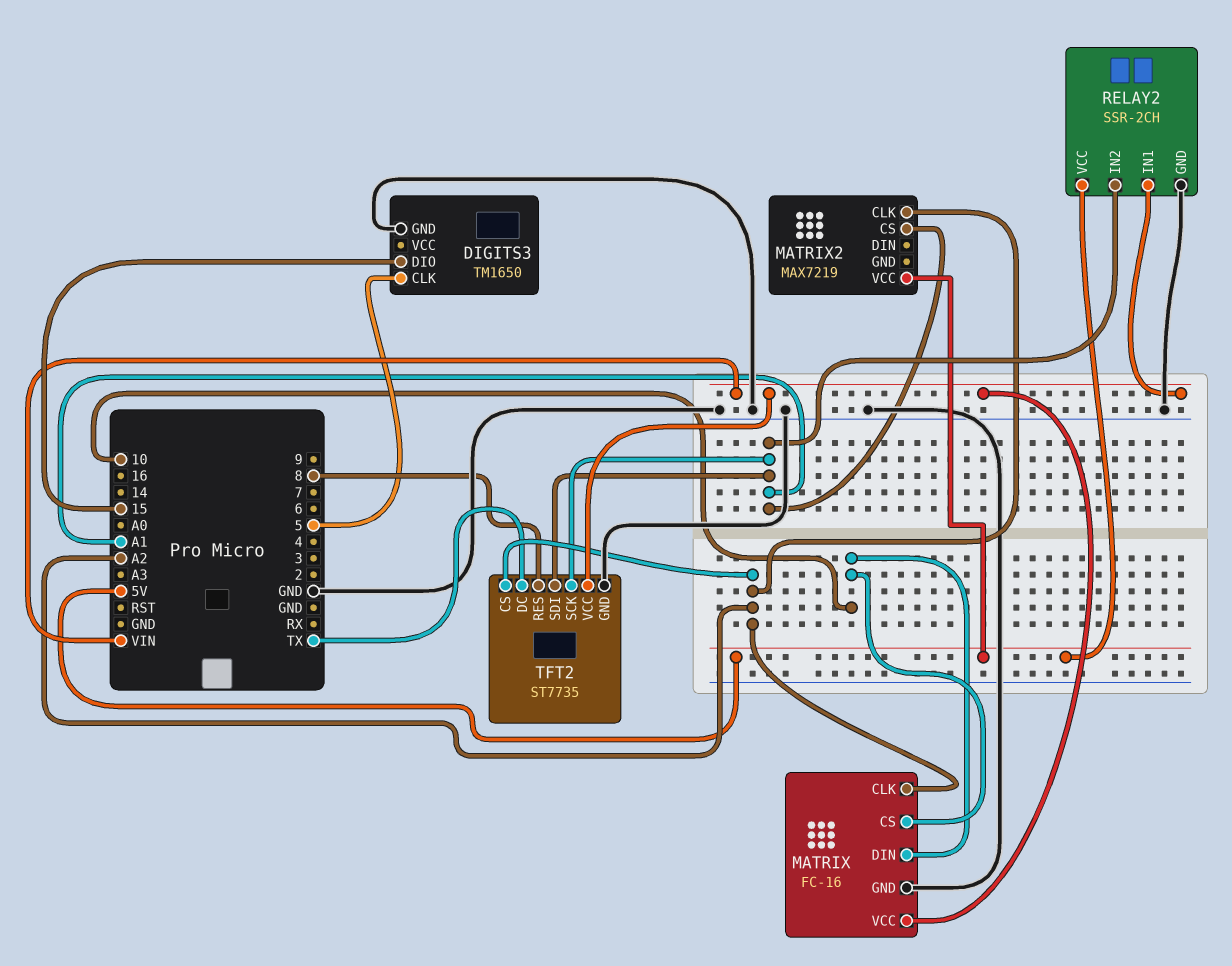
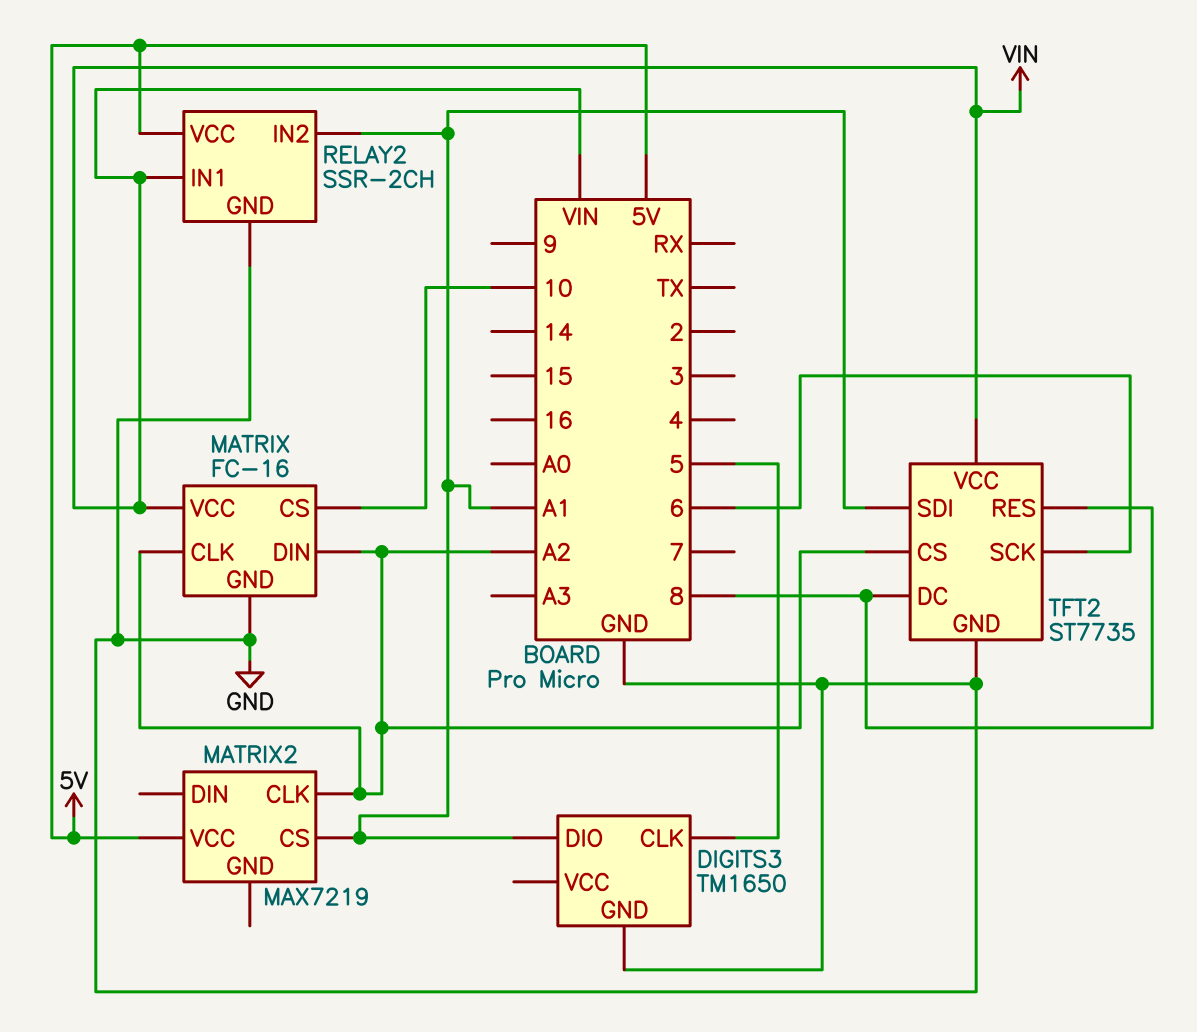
DIGITS3 pin DIO: 15 -> A1
MATRIX pin DIN: 10 -> A2
TFT2 pin DC: TX -> 8
TFT2 pin SCK: A1 -> 6

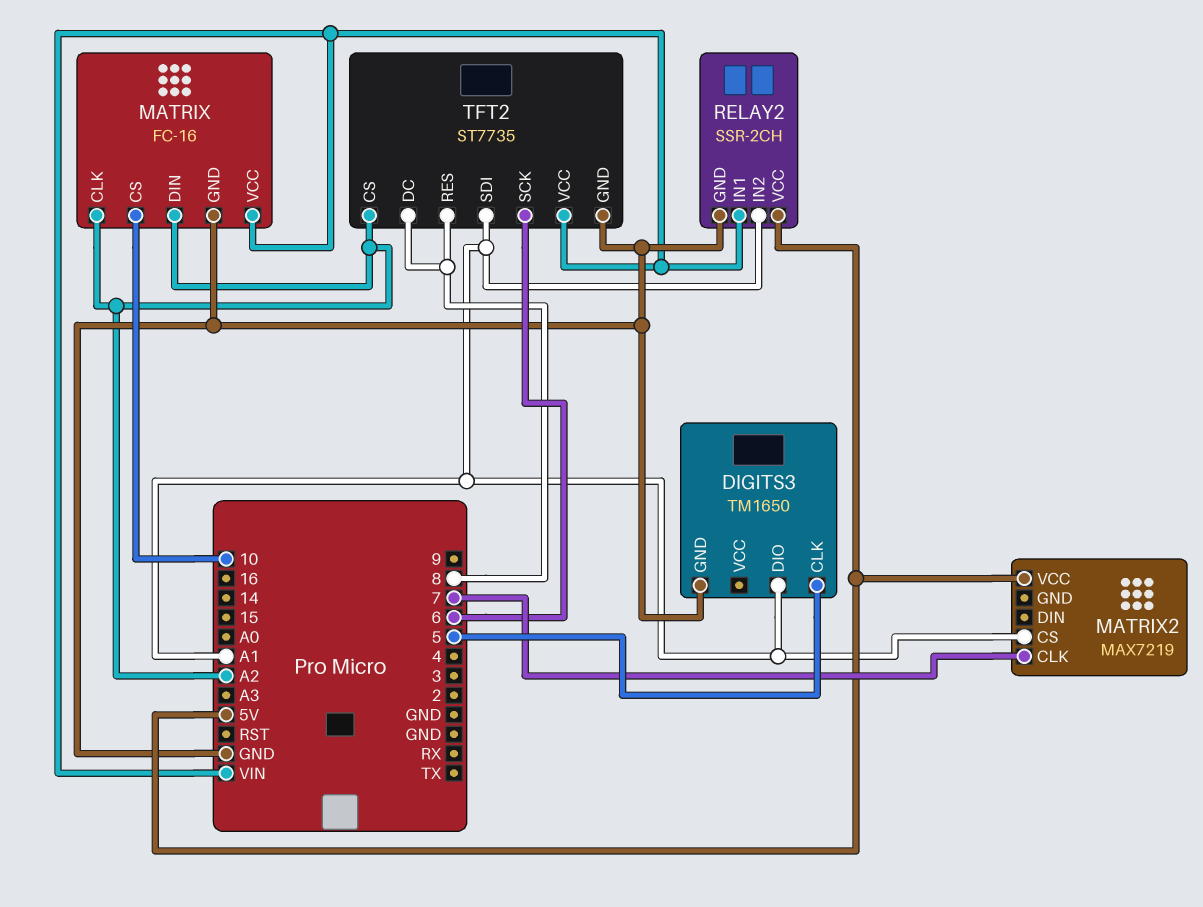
MATRIX2 pin CLK: A2 -> 7

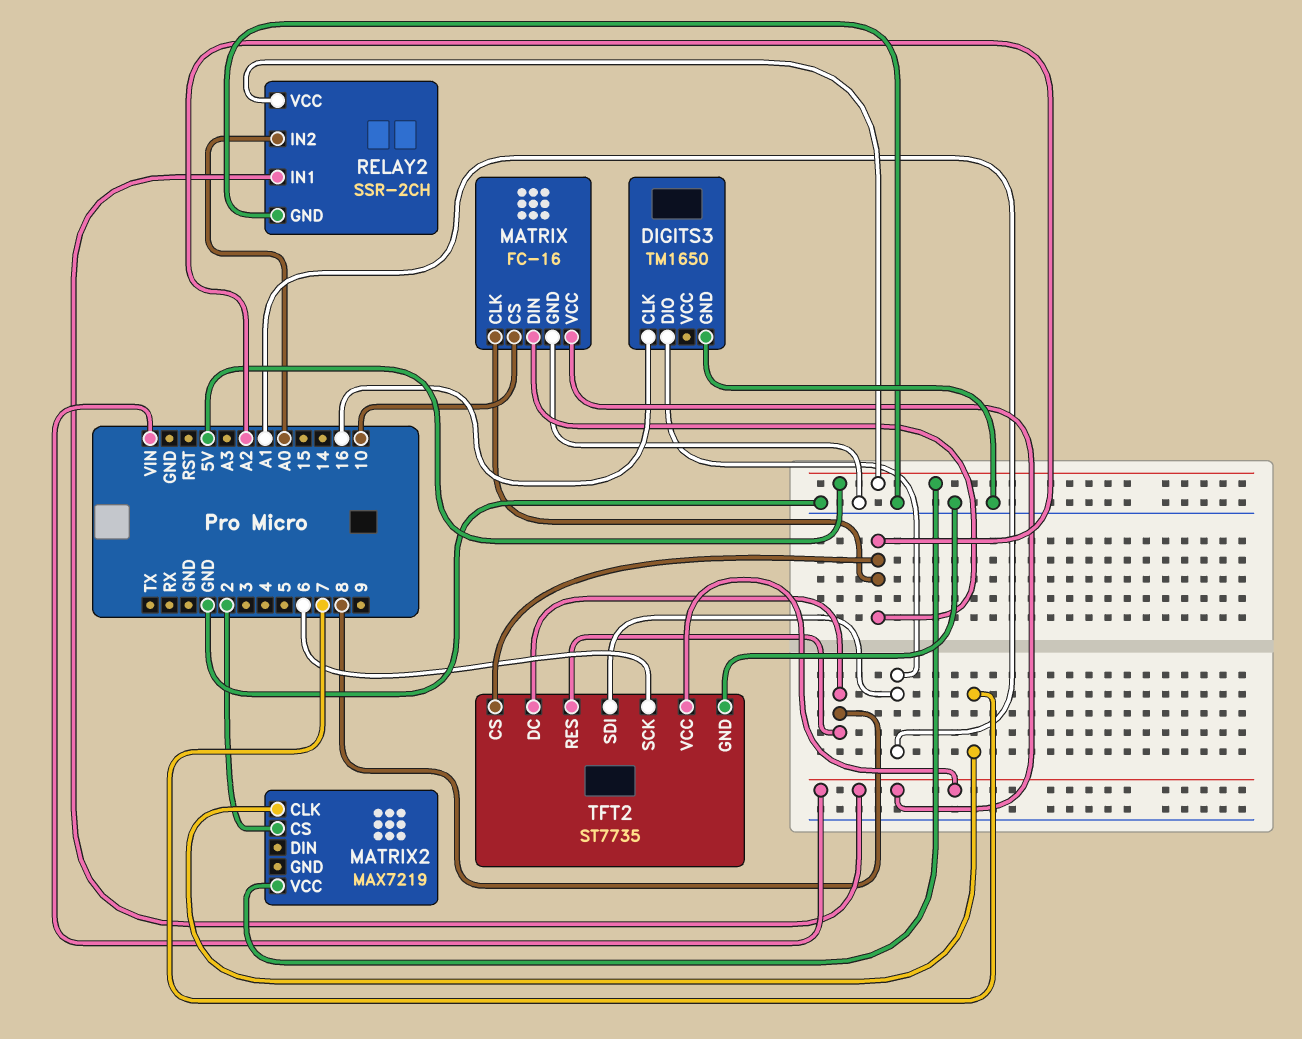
DIGITS3 pin CLK: 5 -> 16
MATRIX2 pin CS: A1 -> 2
RELAY2 pin IN2: A1 -> A0

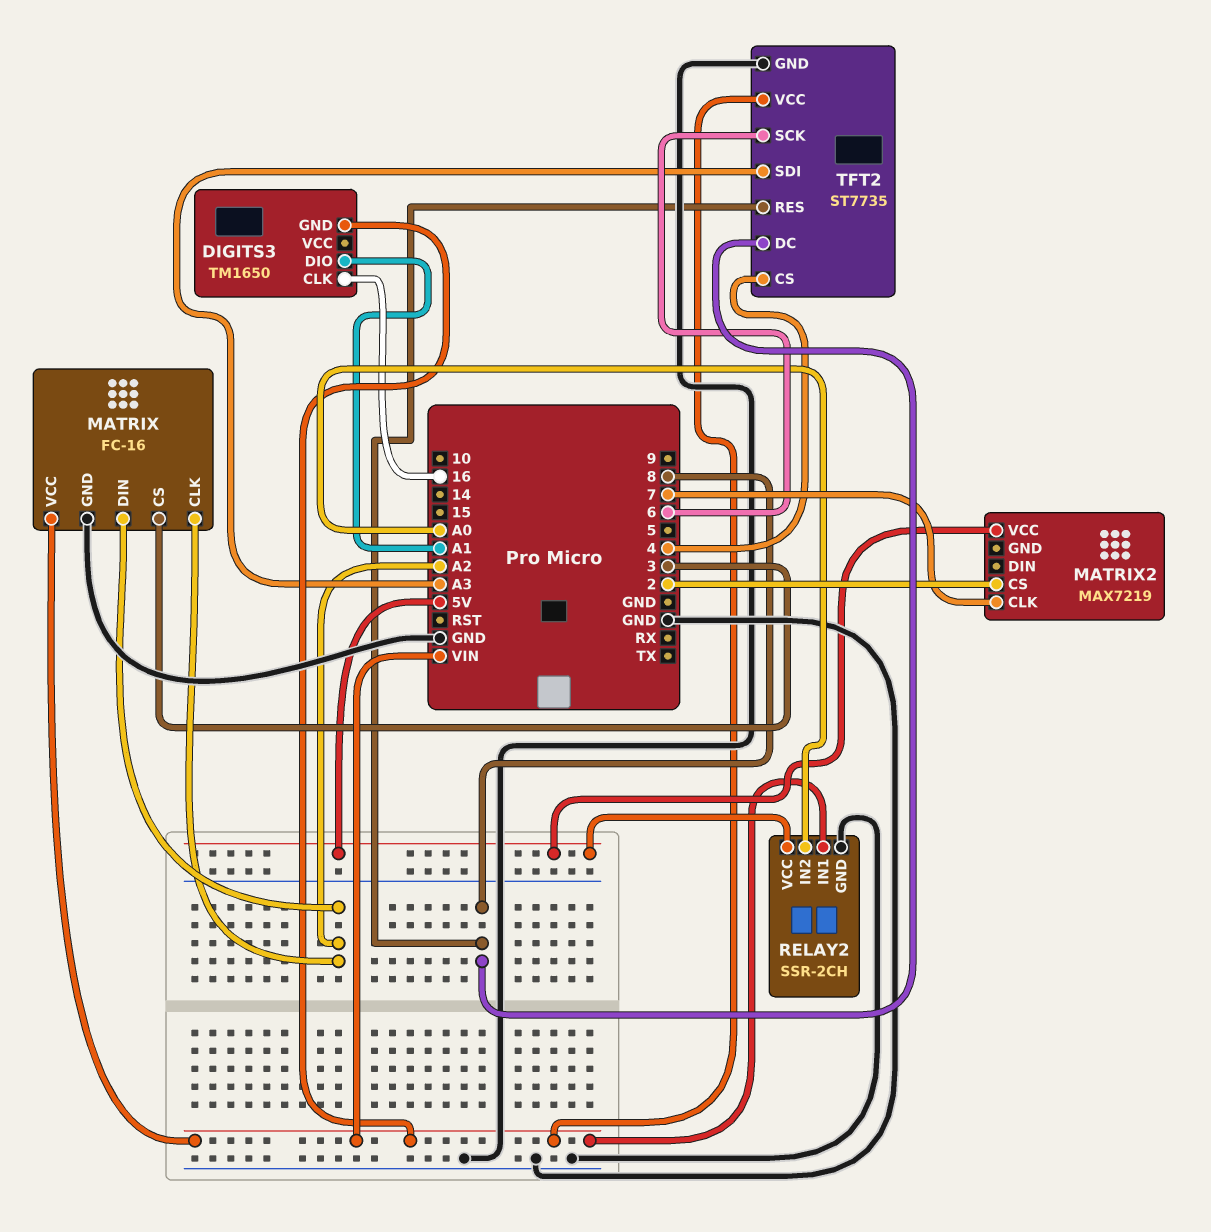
DIGITS3 pin GND: GND -> VIN
MATRIX pin CS: 10 -> 3
TFT2 pin CS: A2 -> 4
TFT2 pin SDI: A1 -> A3

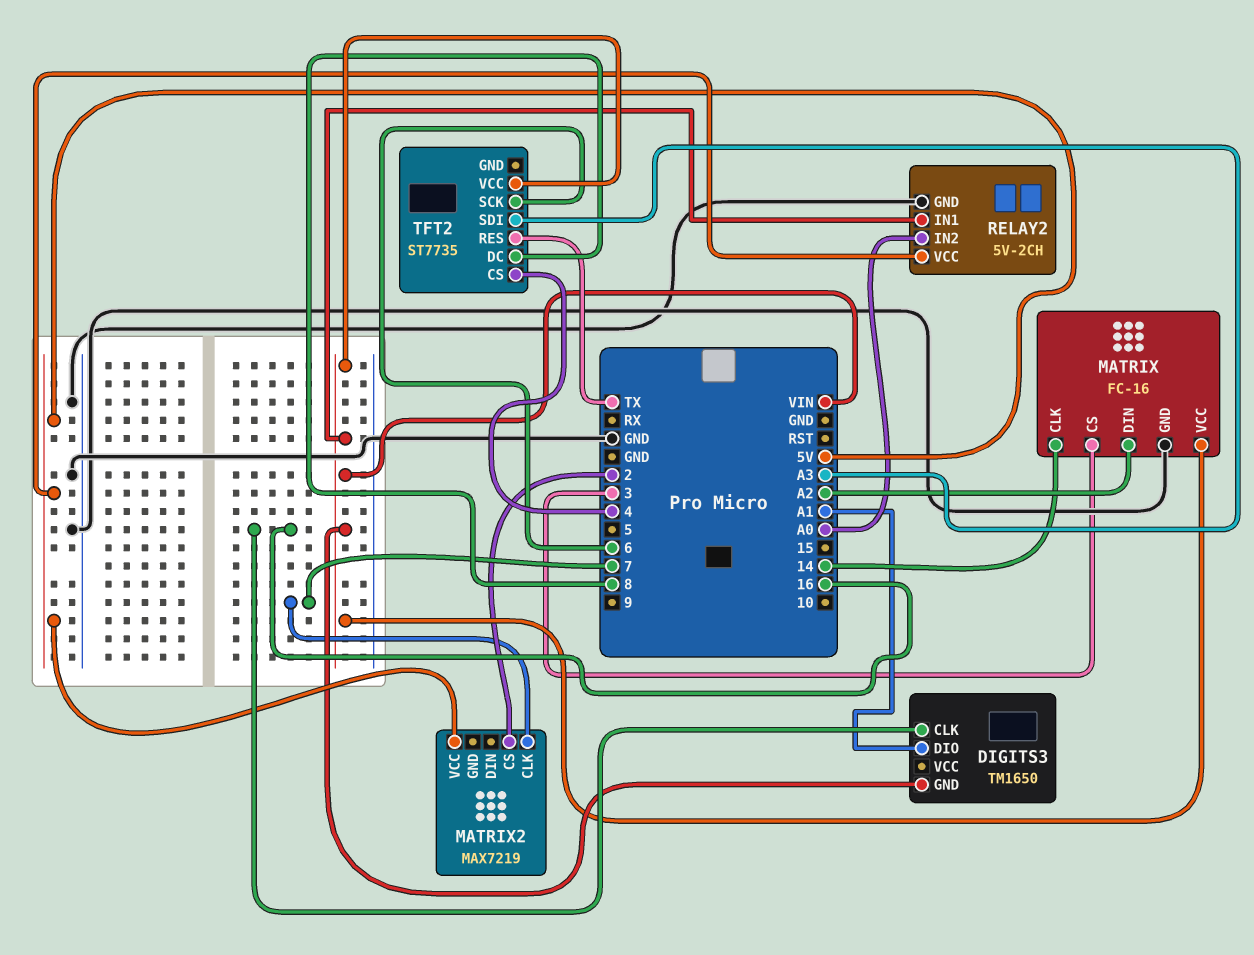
MATRIX pin CLK: A2 -> 14
RELAY2: SSR-2CH -> 5V-2CH
TFT2 pin GND: GND -> none
TFT2 pin RES: 8 -> TX

